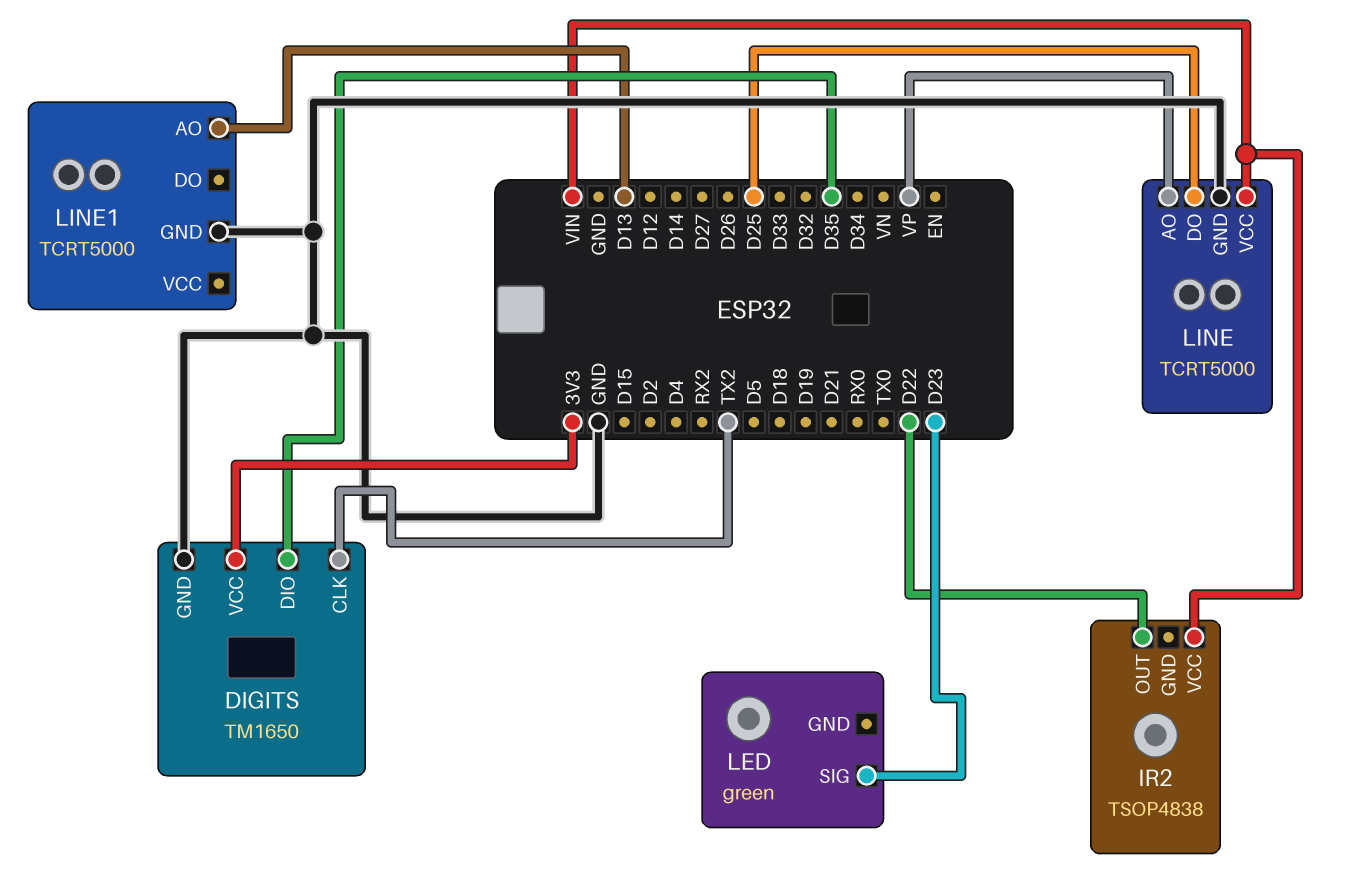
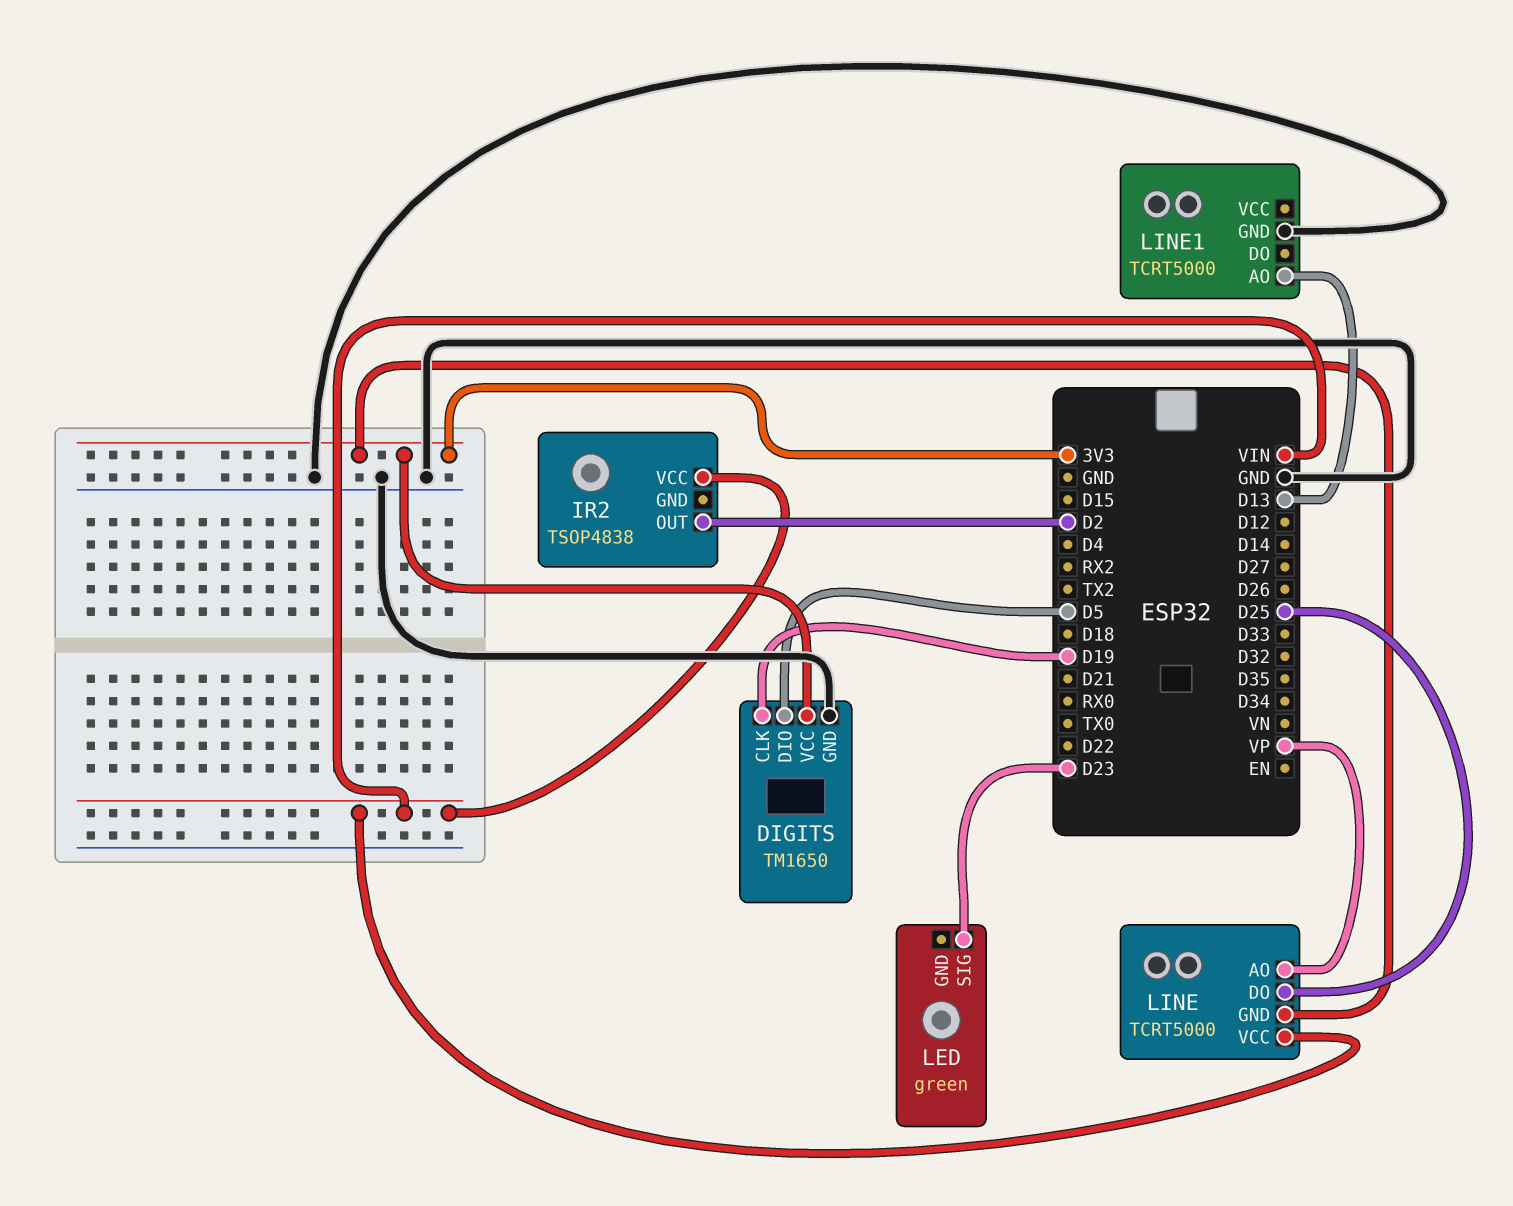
DIGITS pin CLK: TX2 -> D19
DIGITS pin DIO: D35 -> D5
IR2 pin OUT: D22 -> D2
LINE pin GND: GND -> 3V3

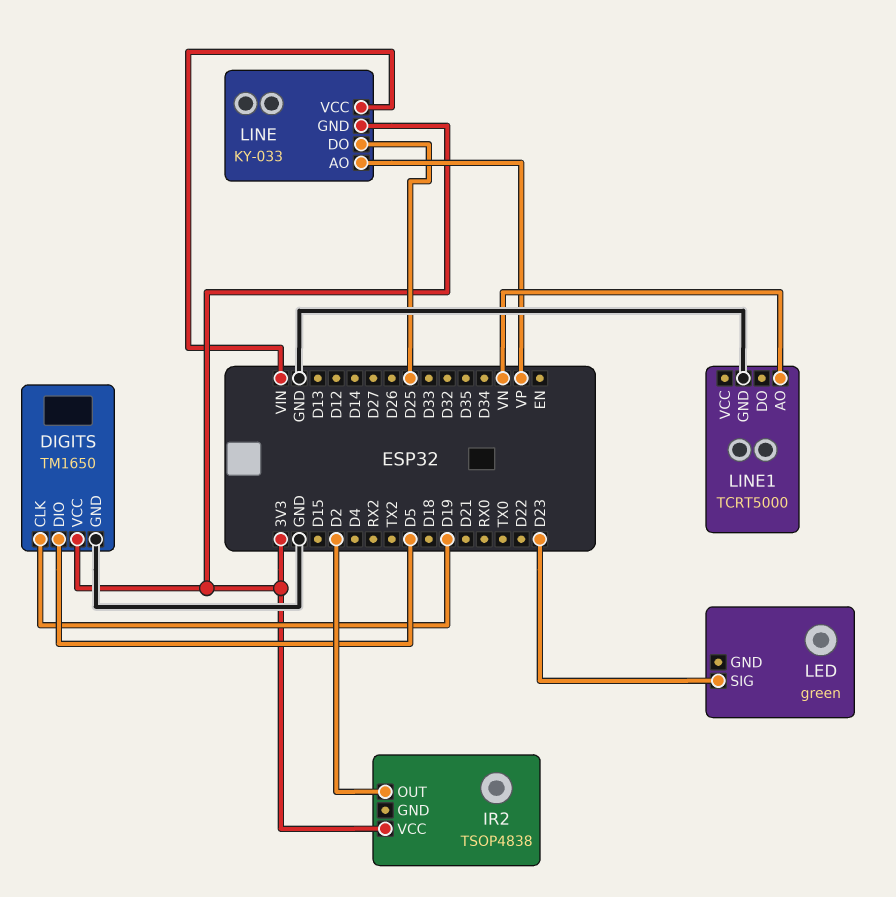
IR2 pin VCC: VIN -> 3V3
LINE: TCRT5000 -> KY-033
LINE1 pin AO: D13 -> VN

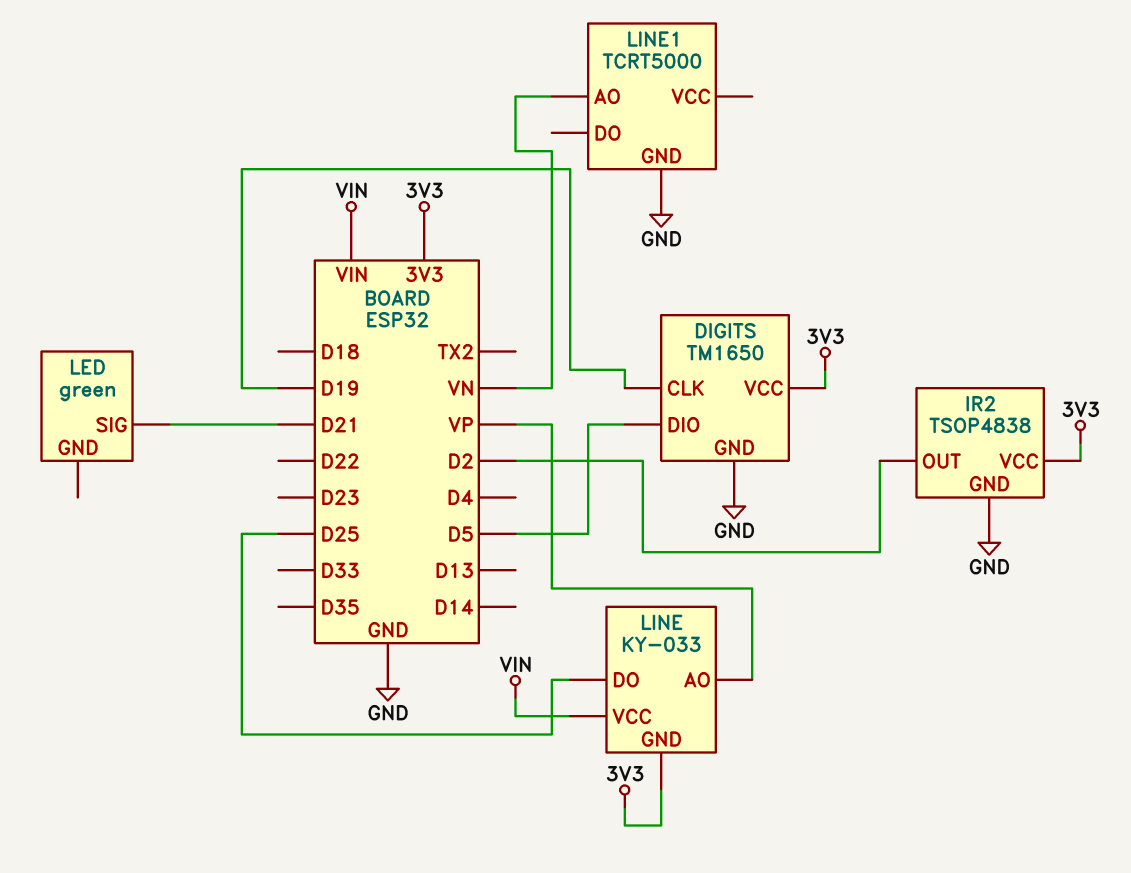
IR2 pin GND: none -> GND
LED pin SIG: D23 -> D21

